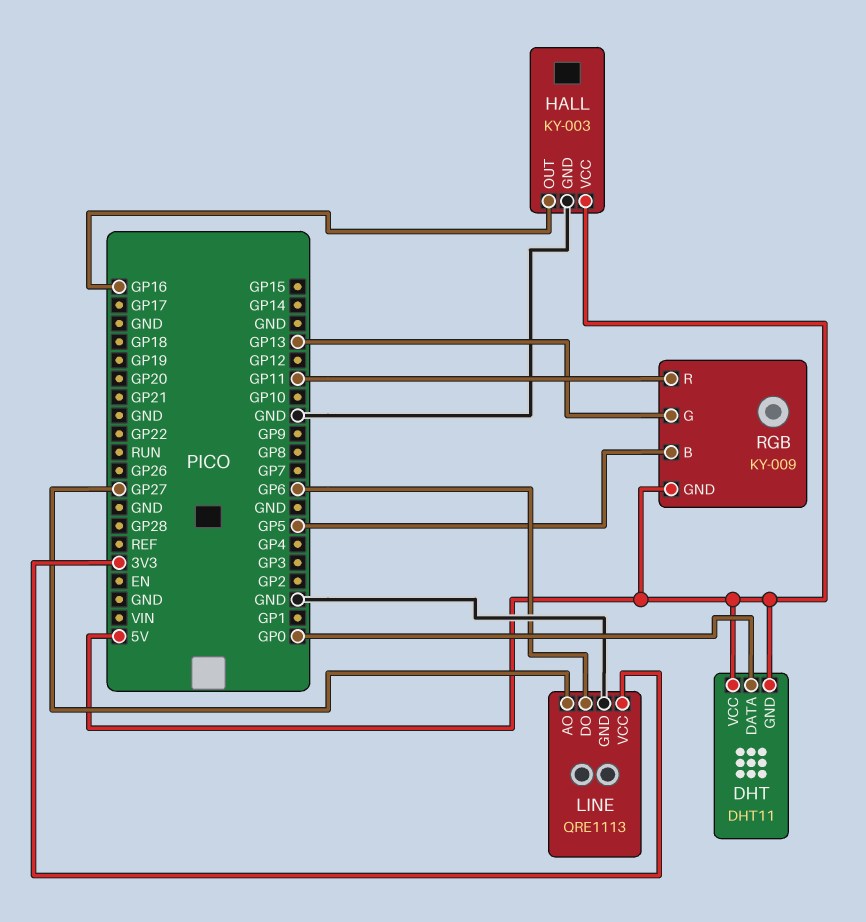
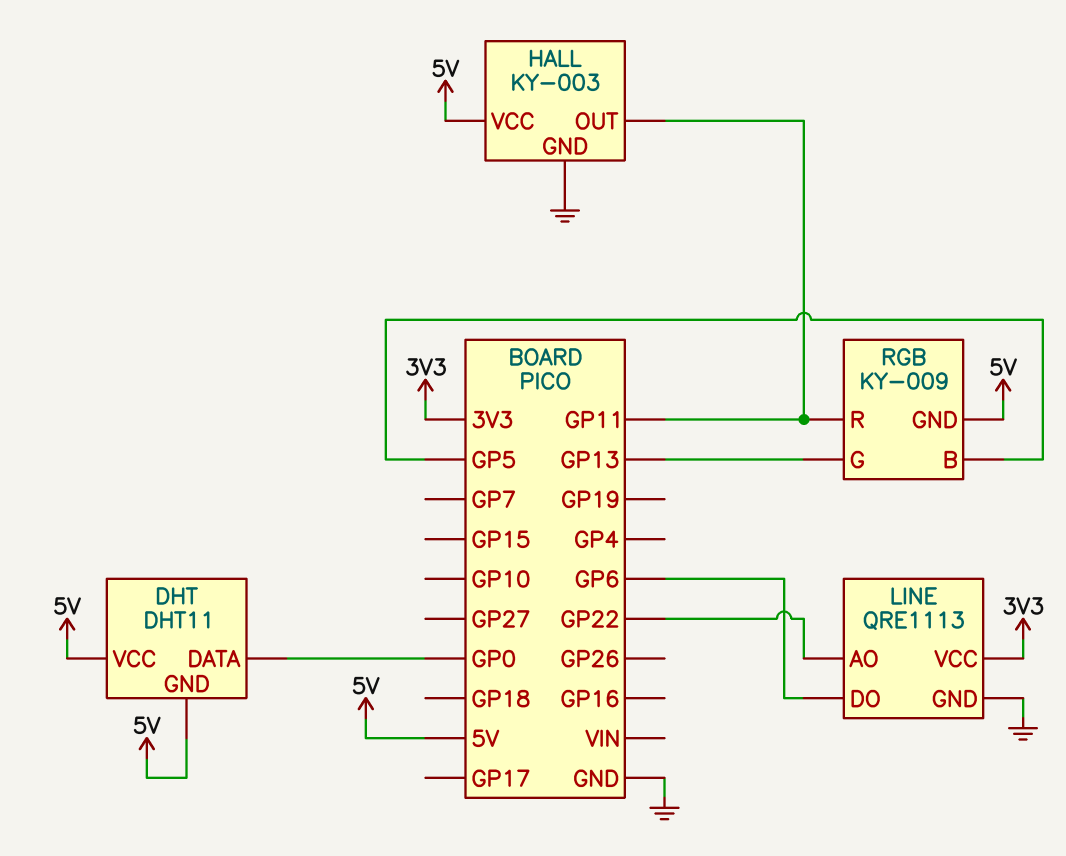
HALL pin OUT: GP16 -> GP11
LINE pin AO: GP27 -> GP22

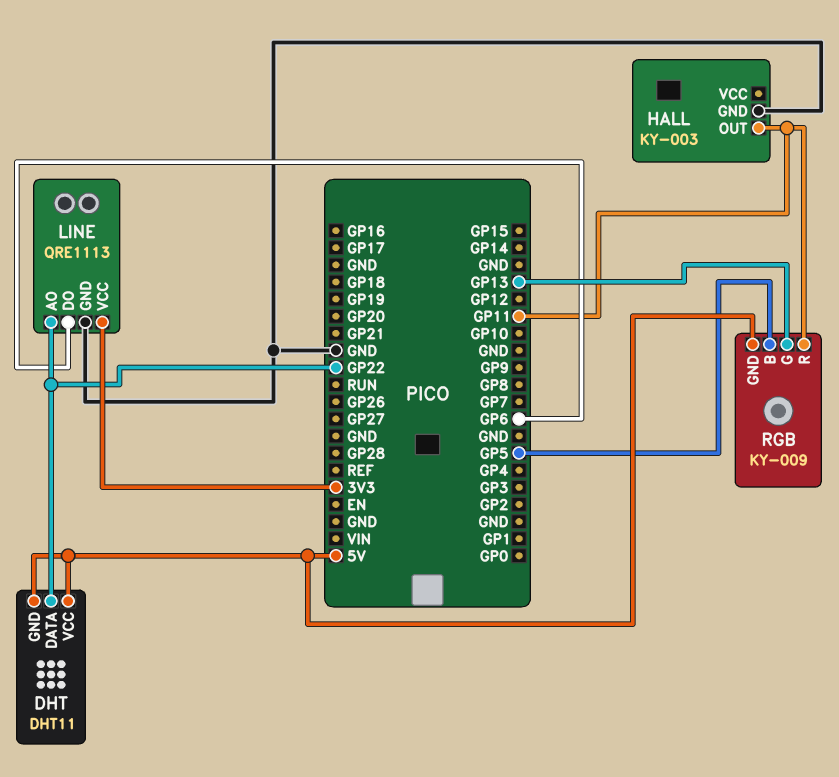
DHT pin DATA: GP0 -> GP22
HALL pin VCC: 5V -> none

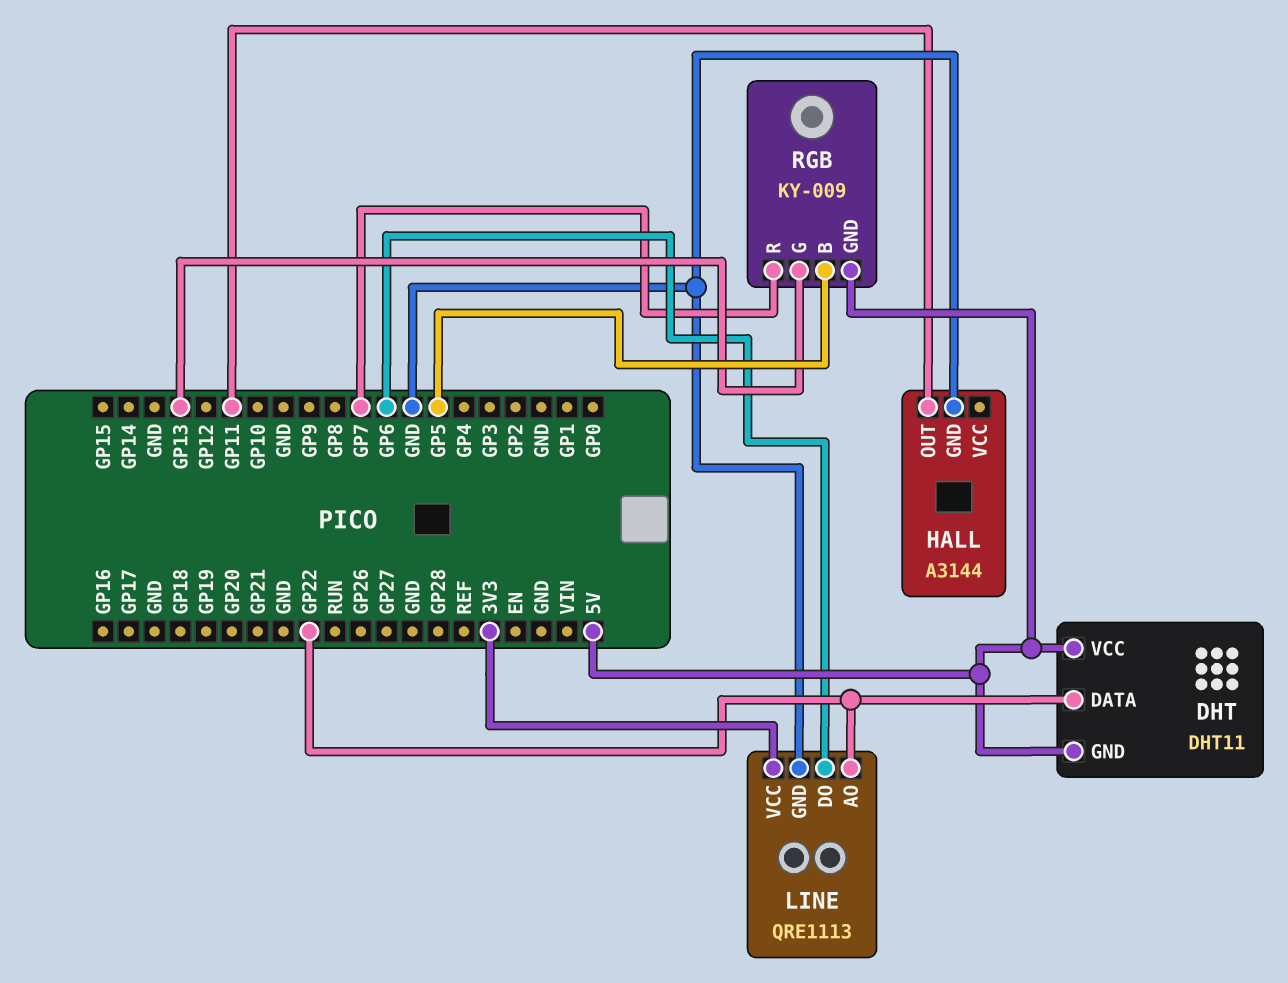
HALL: KY-003 -> A3144
RGB pin R: GP11 -> GP7

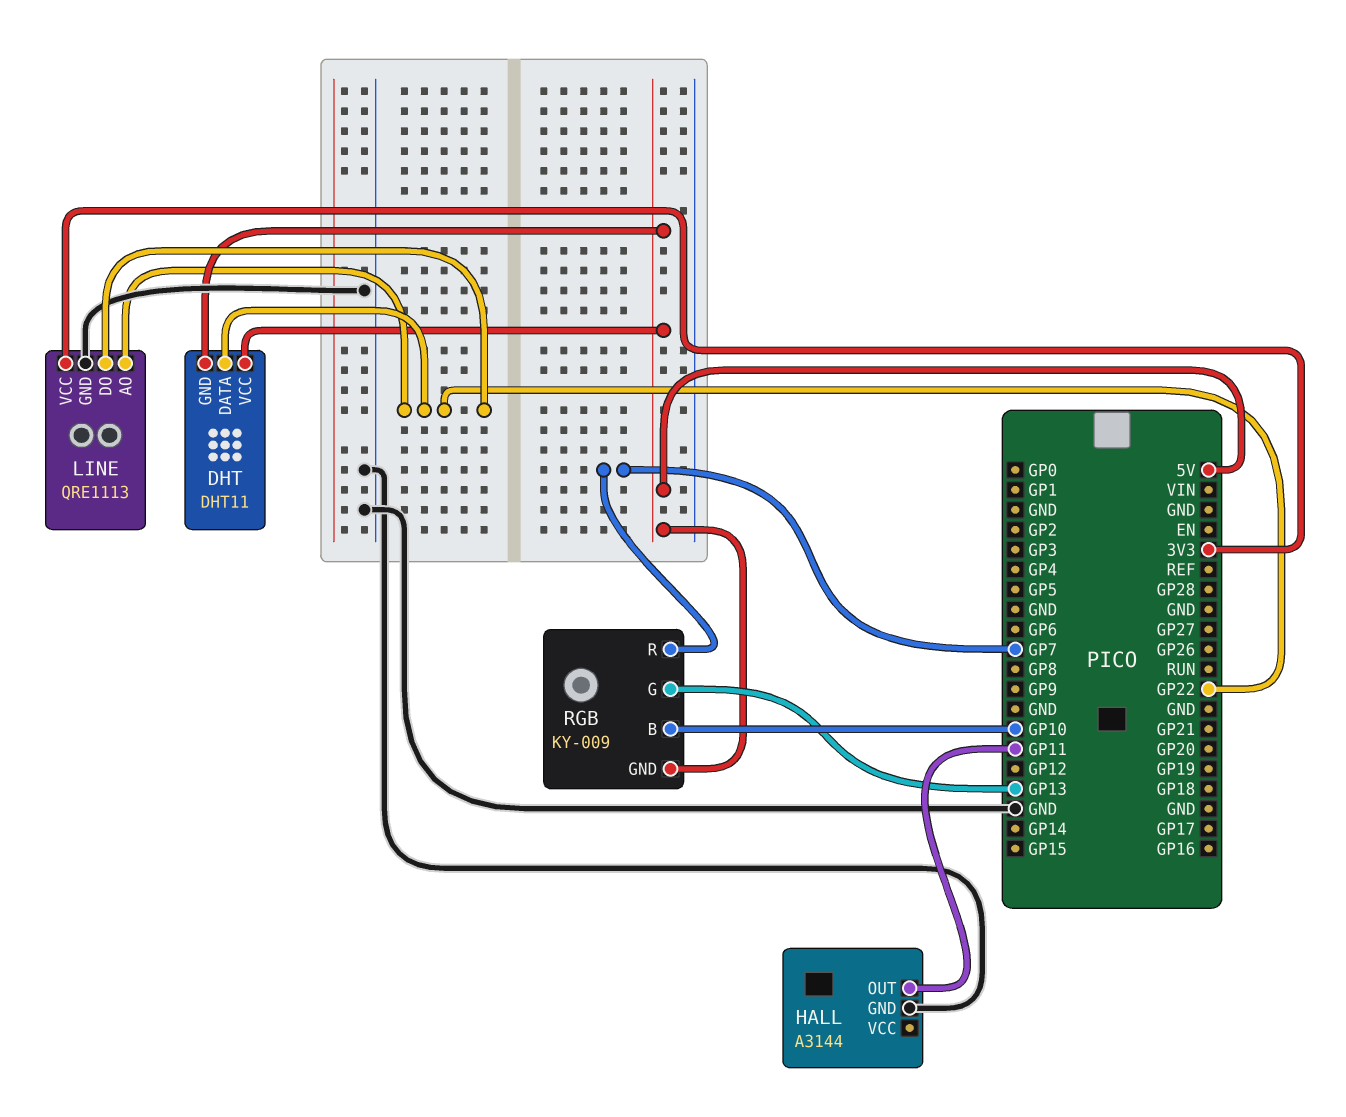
LINE pin DO: GP6 -> GP22
RGB pin B: GP5 -> GP10

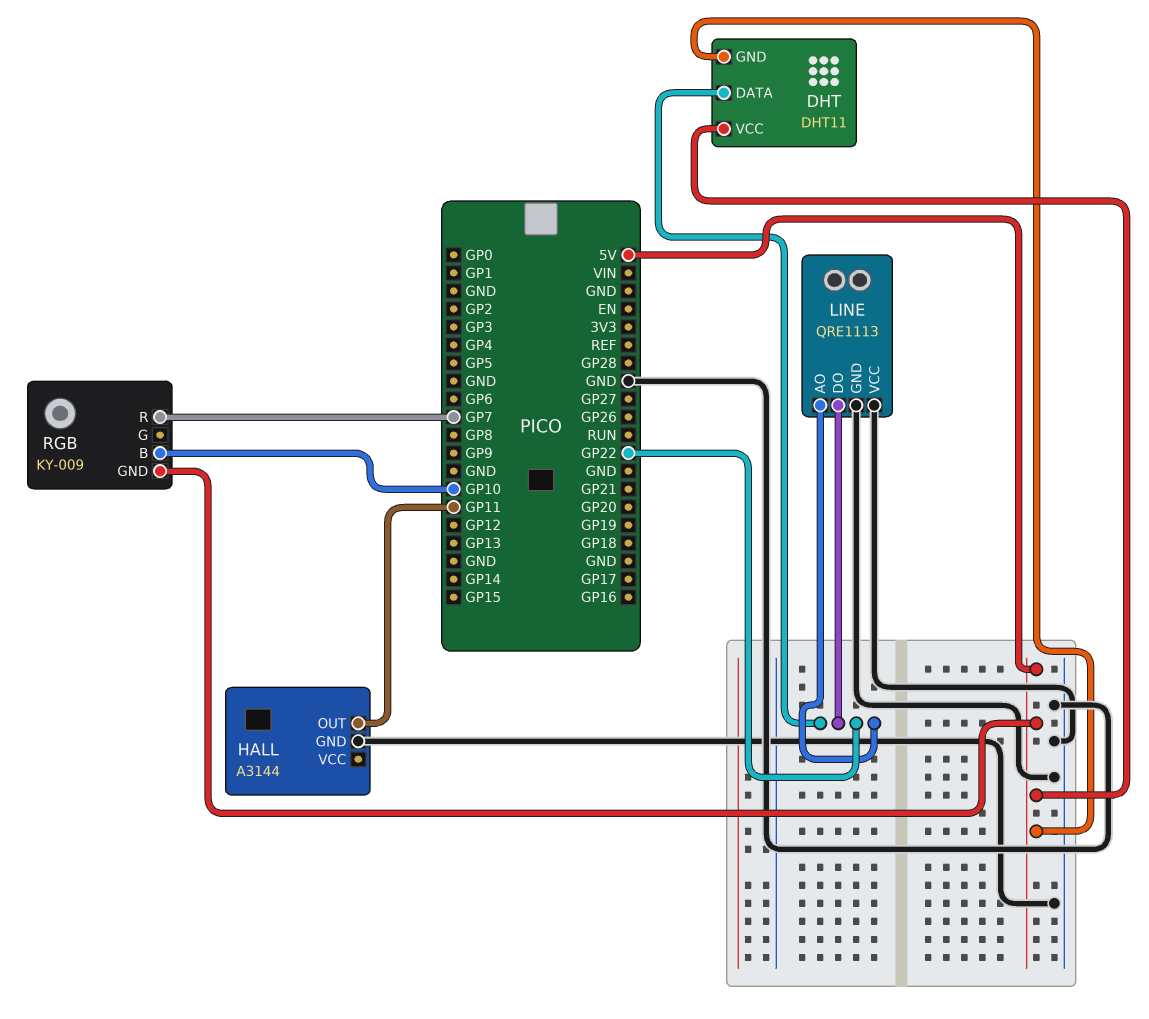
LINE pin VCC: 3V3 -> GND
RGB pin G: GP13 -> none

